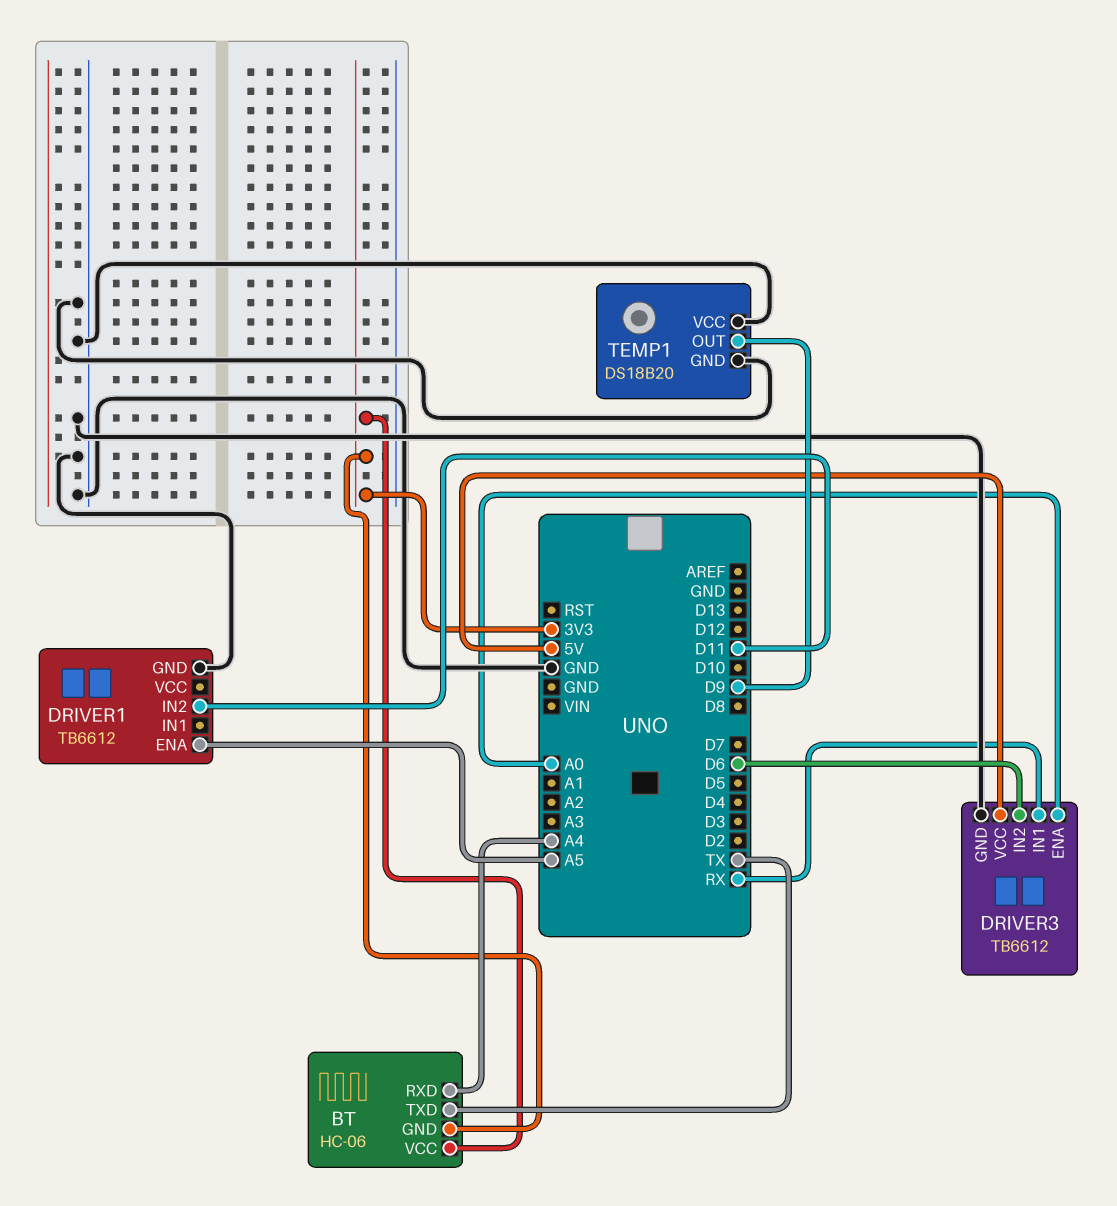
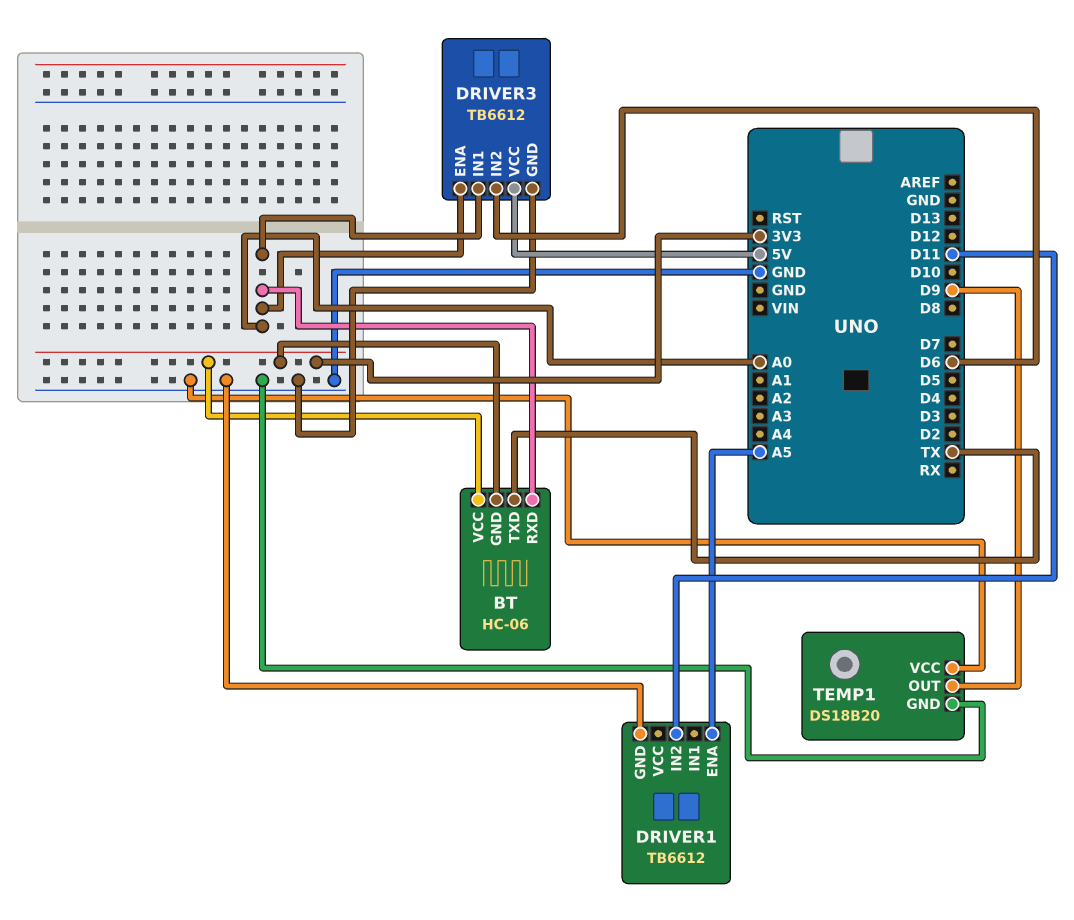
BT pin RXD: A4 -> A0
DRIVER3 pin IN1: RX -> A0

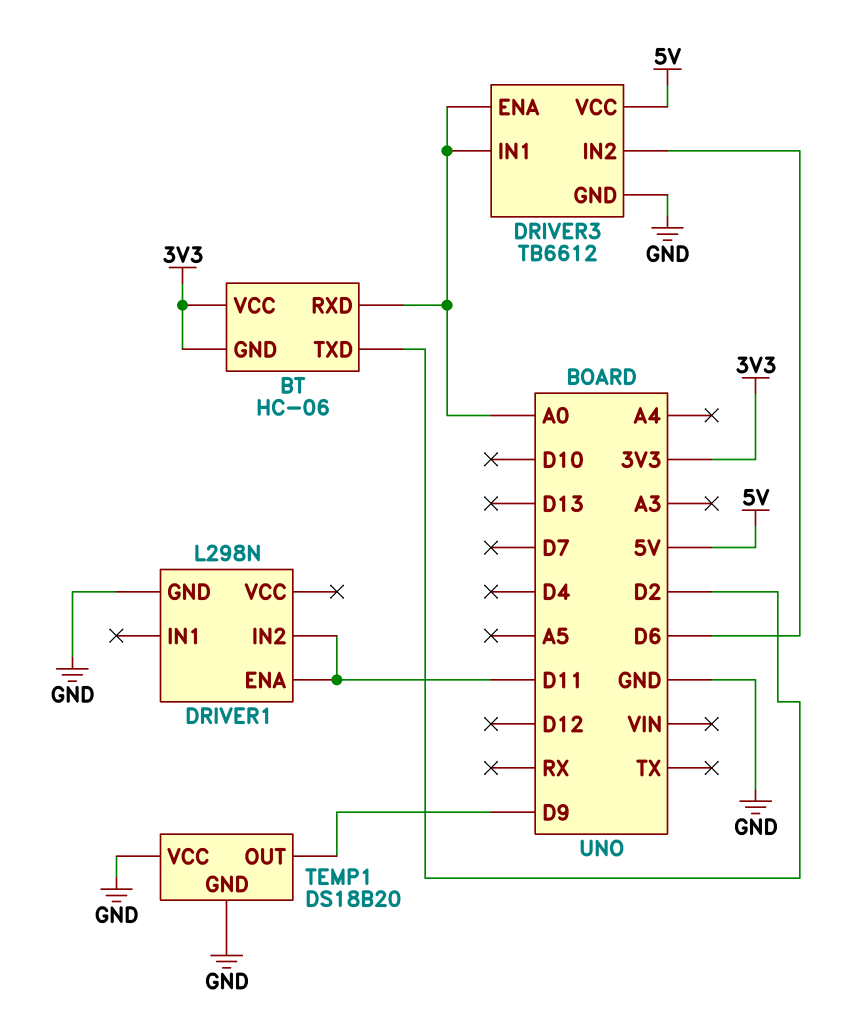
BT pin TXD: TX -> D2
DRIVER1: TB6612 -> L298N
DRIVER1 pin ENA: A5 -> D11

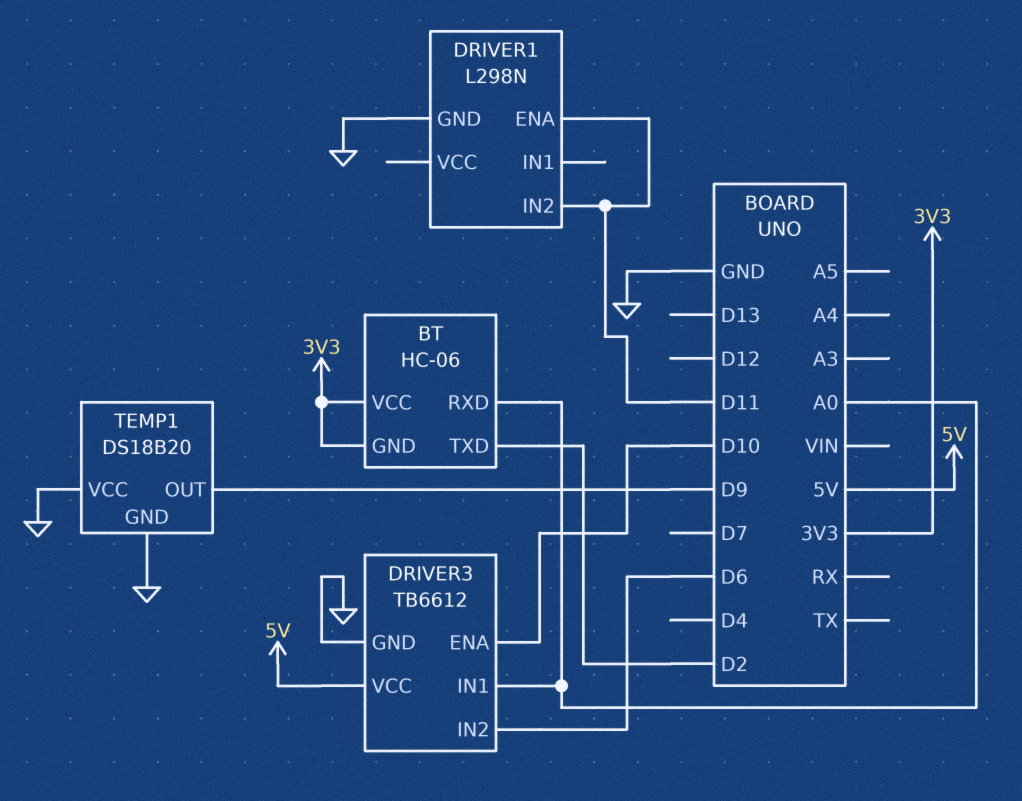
DRIVER3 pin ENA: A0 -> D10

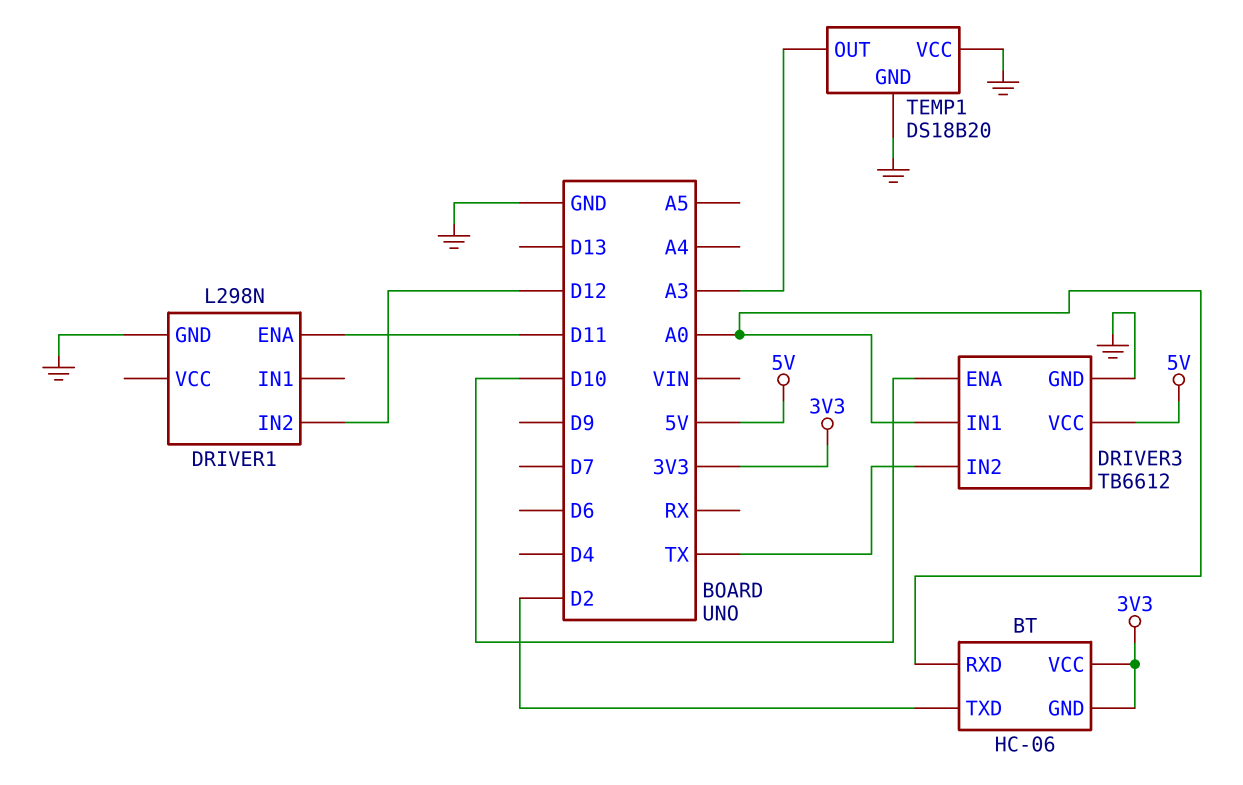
DRIVER1 pin IN2: D11 -> D12
DRIVER3 pin IN2: D6 -> TX
TEMP1 pin OUT: D9 -> A3

